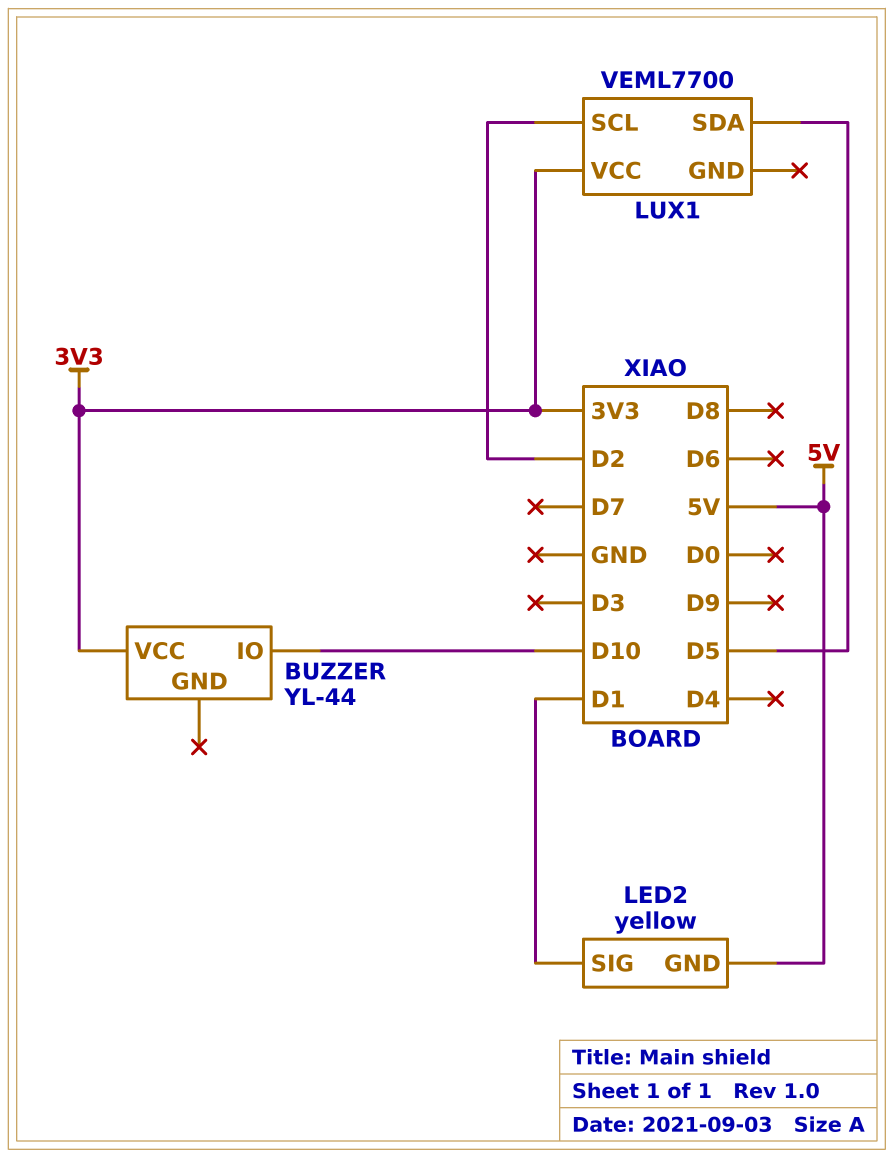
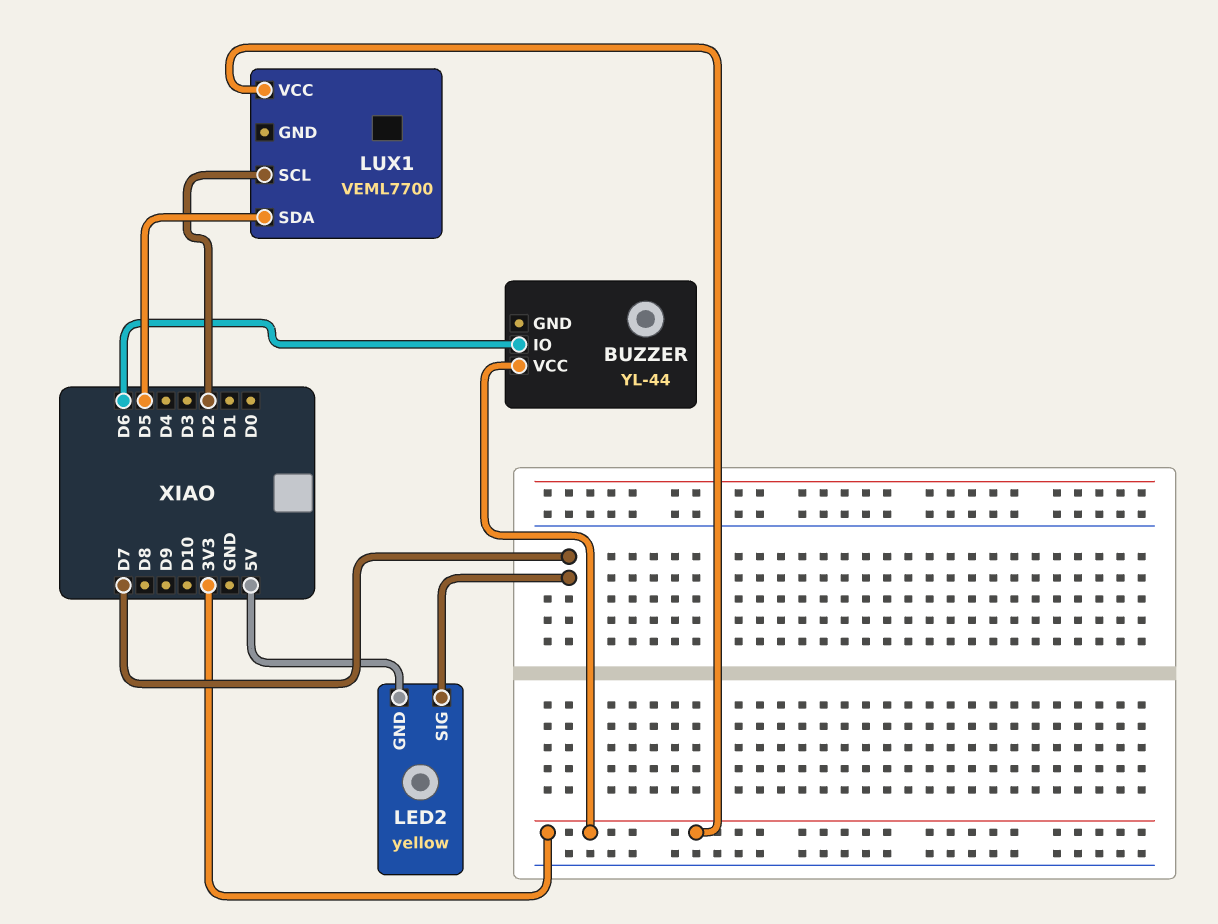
BUZZER pin IO: D10 -> D6
LED2 pin SIG: D1 -> D7

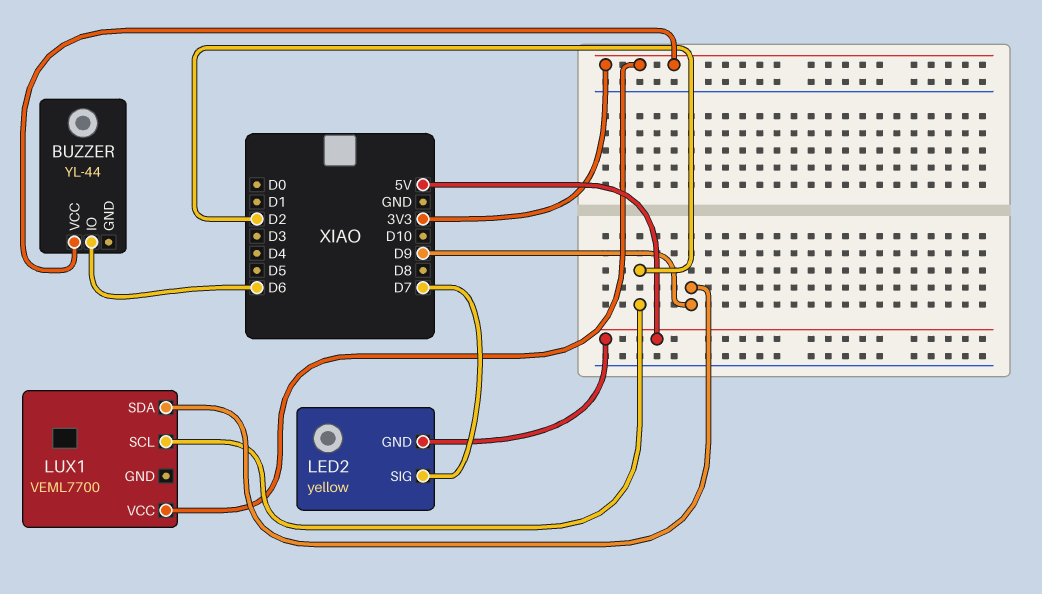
LUX1 pin SDA: D5 -> D9

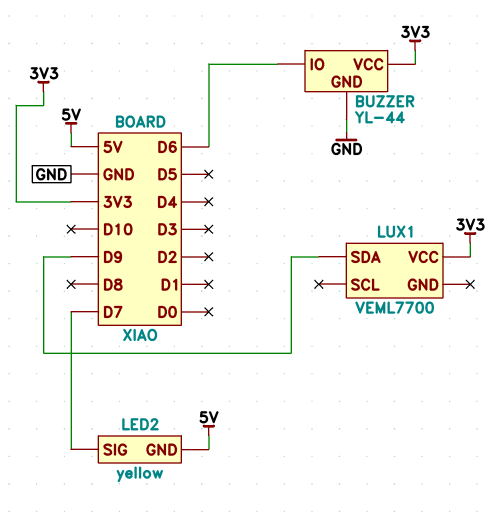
BUZZER pin GND: none -> GND
LUX1 pin SCL: D2 -> none

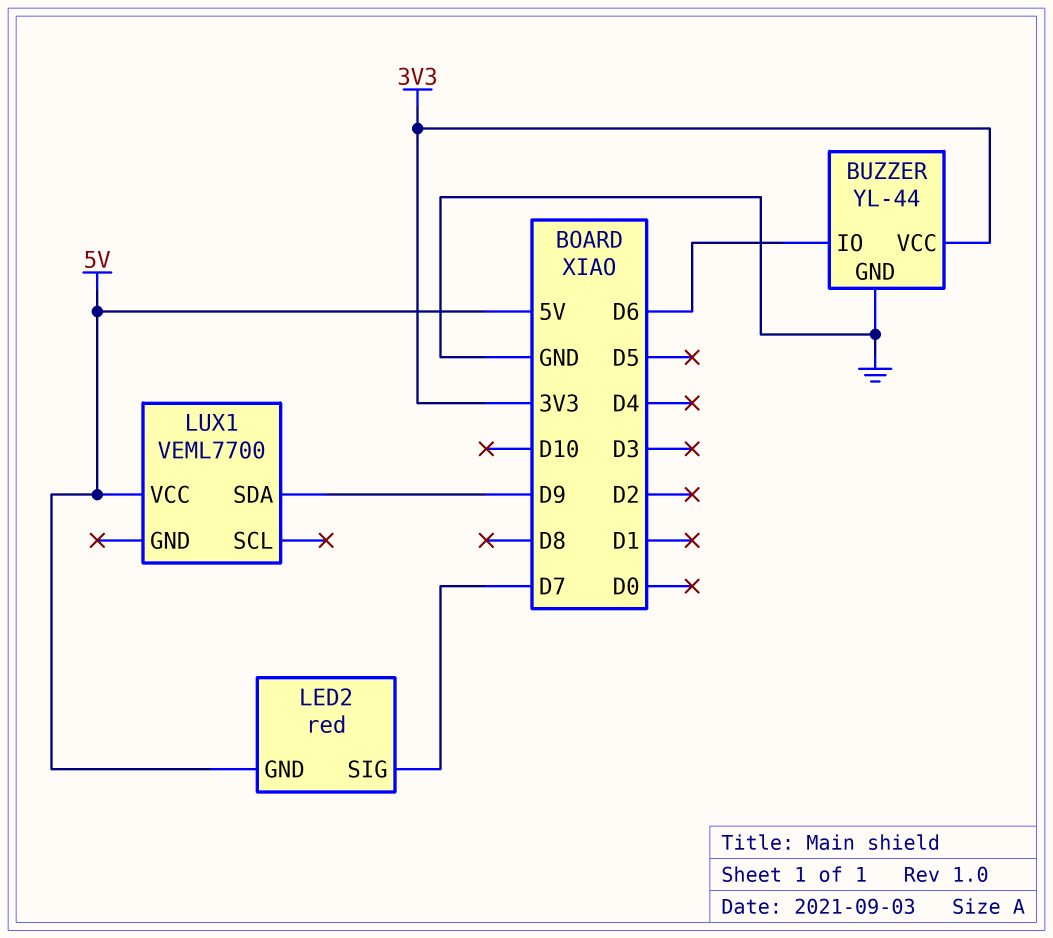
LED2: yellow -> red
LUX1 pin VCC: 3V3 -> 5V

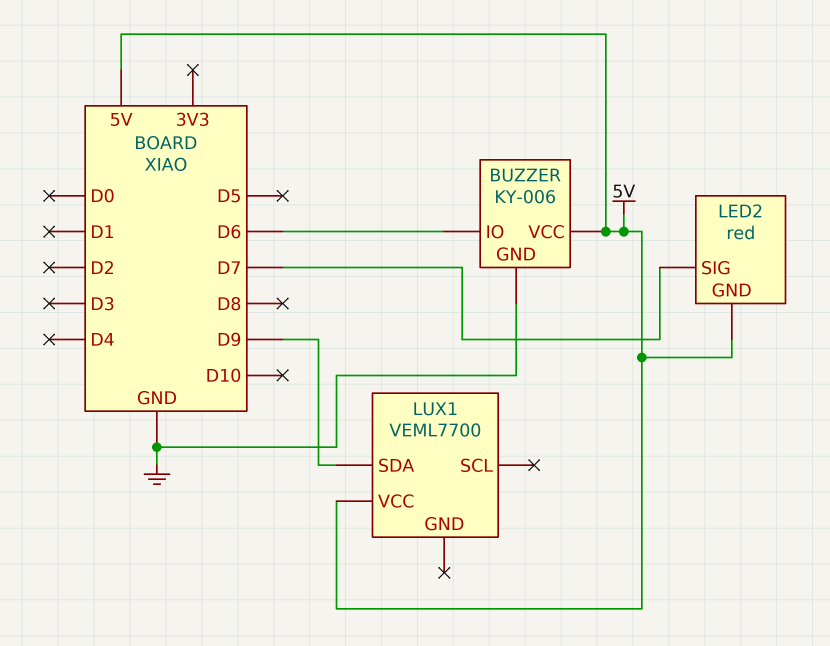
BUZZER: YL-44 -> KY-006
BUZZER pin VCC: 3V3 -> 5V

